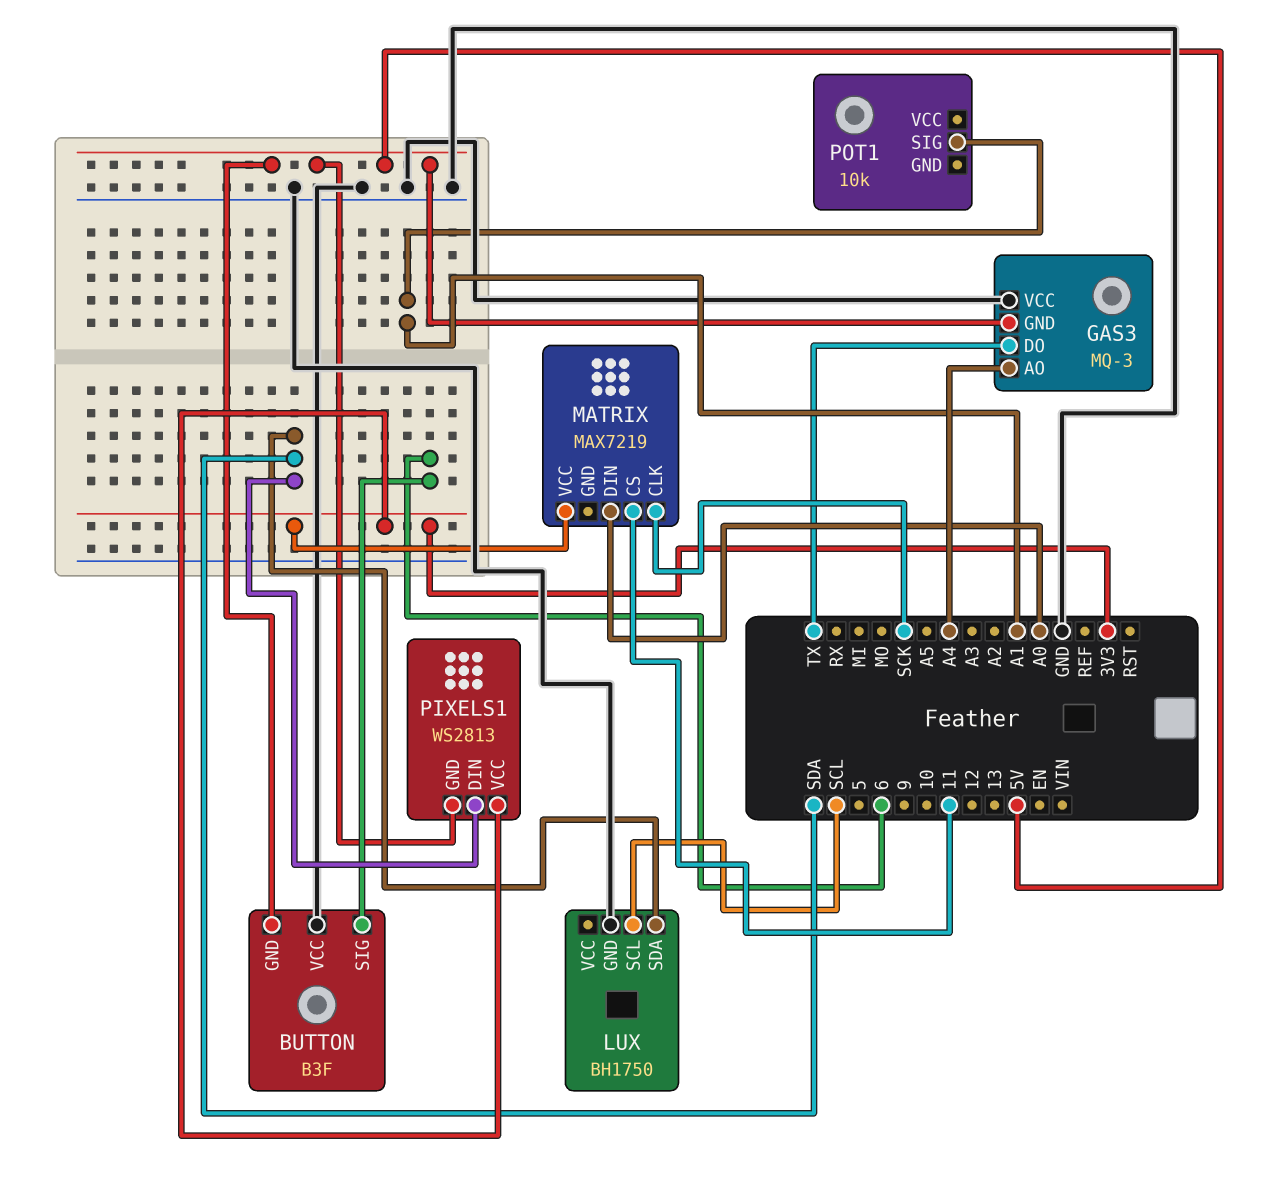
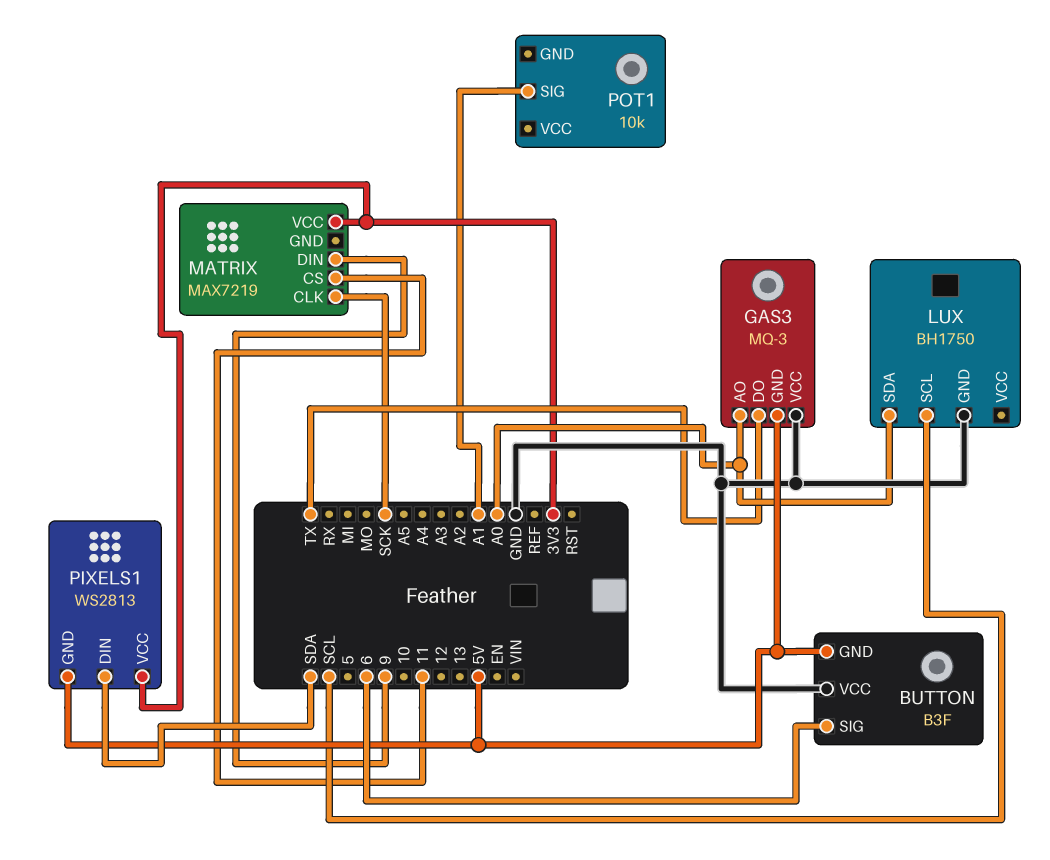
GAS3 pin AO: A4 -> A0
LUX pin SDA: SDA -> A0
MATRIX pin DIN: A0 -> 9

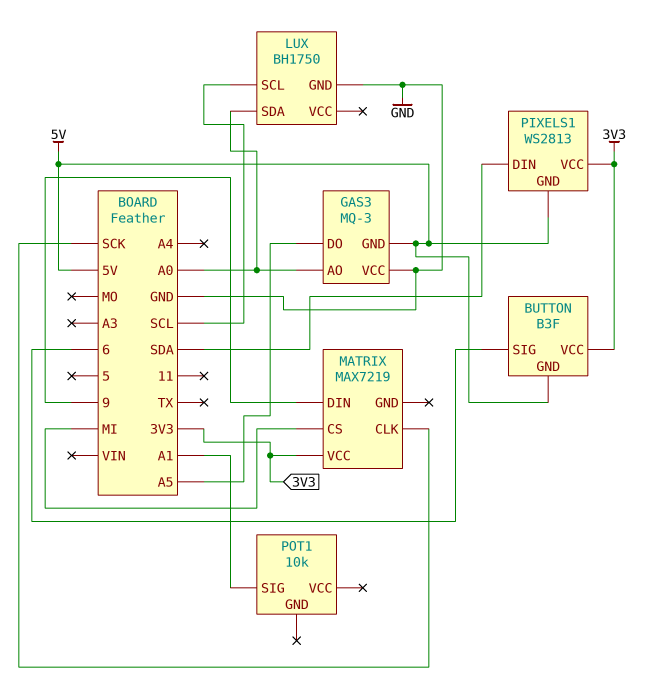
BUTTON pin VCC: GND -> 3V3
GAS3 pin DO: TX -> A5
MATRIX pin CS: 11 -> MI

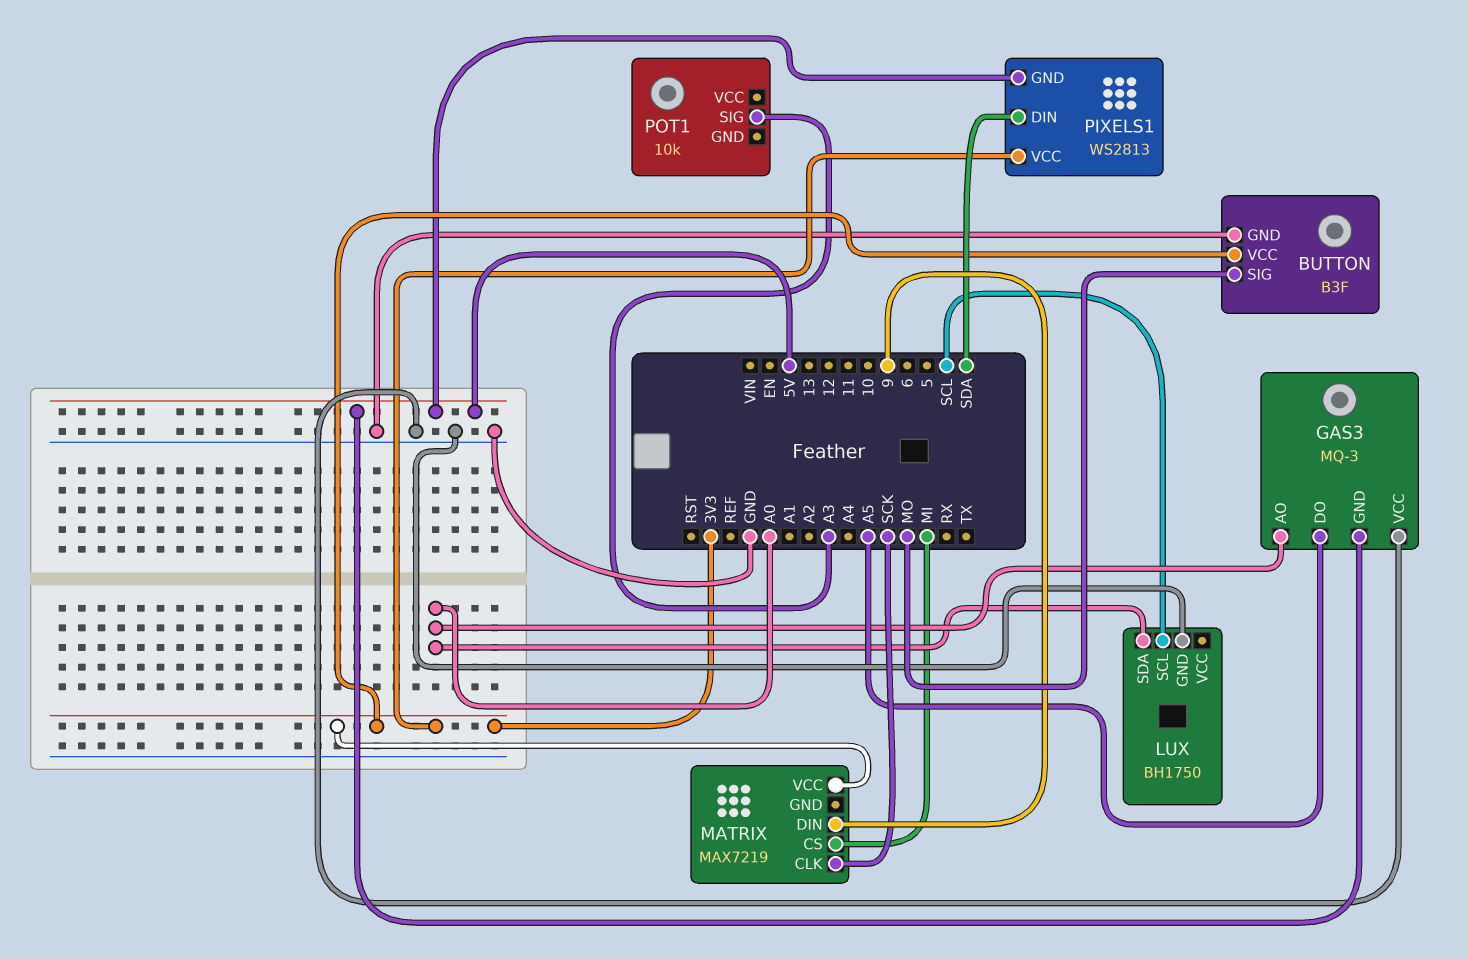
BUTTON pin GND: 5V -> GND
BUTTON pin SIG: 6 -> MO
POT1 pin SIG: A1 -> A3

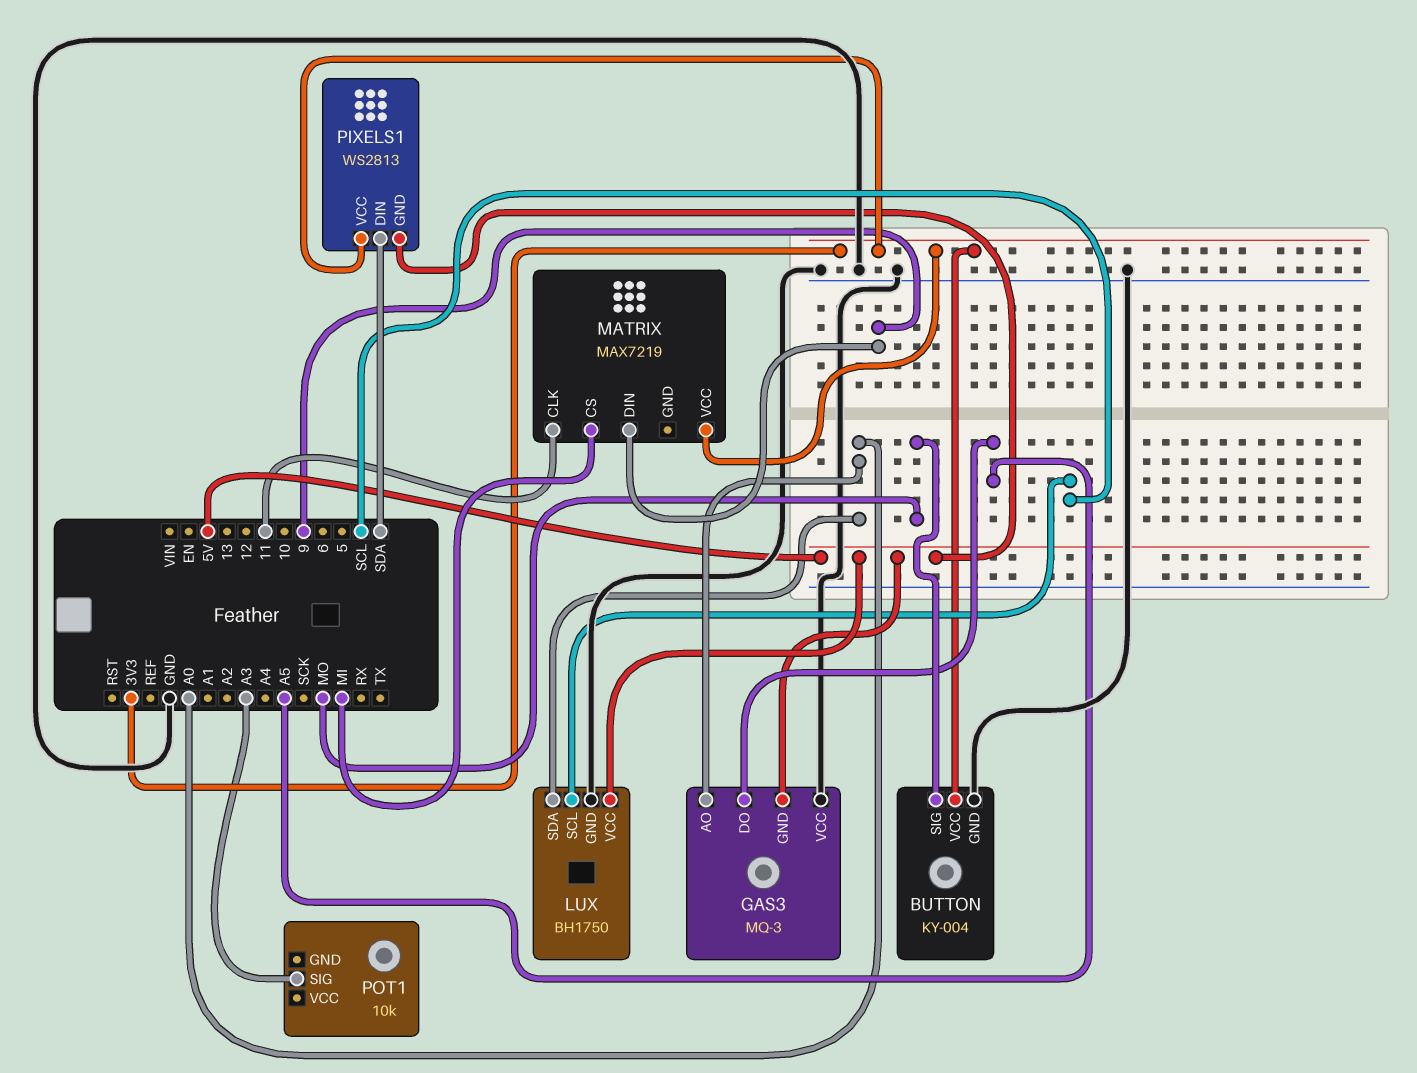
BUTTON: B3F -> KY-004
LUX pin VCC: none -> 5V
MATRIX pin CLK: SCK -> 11

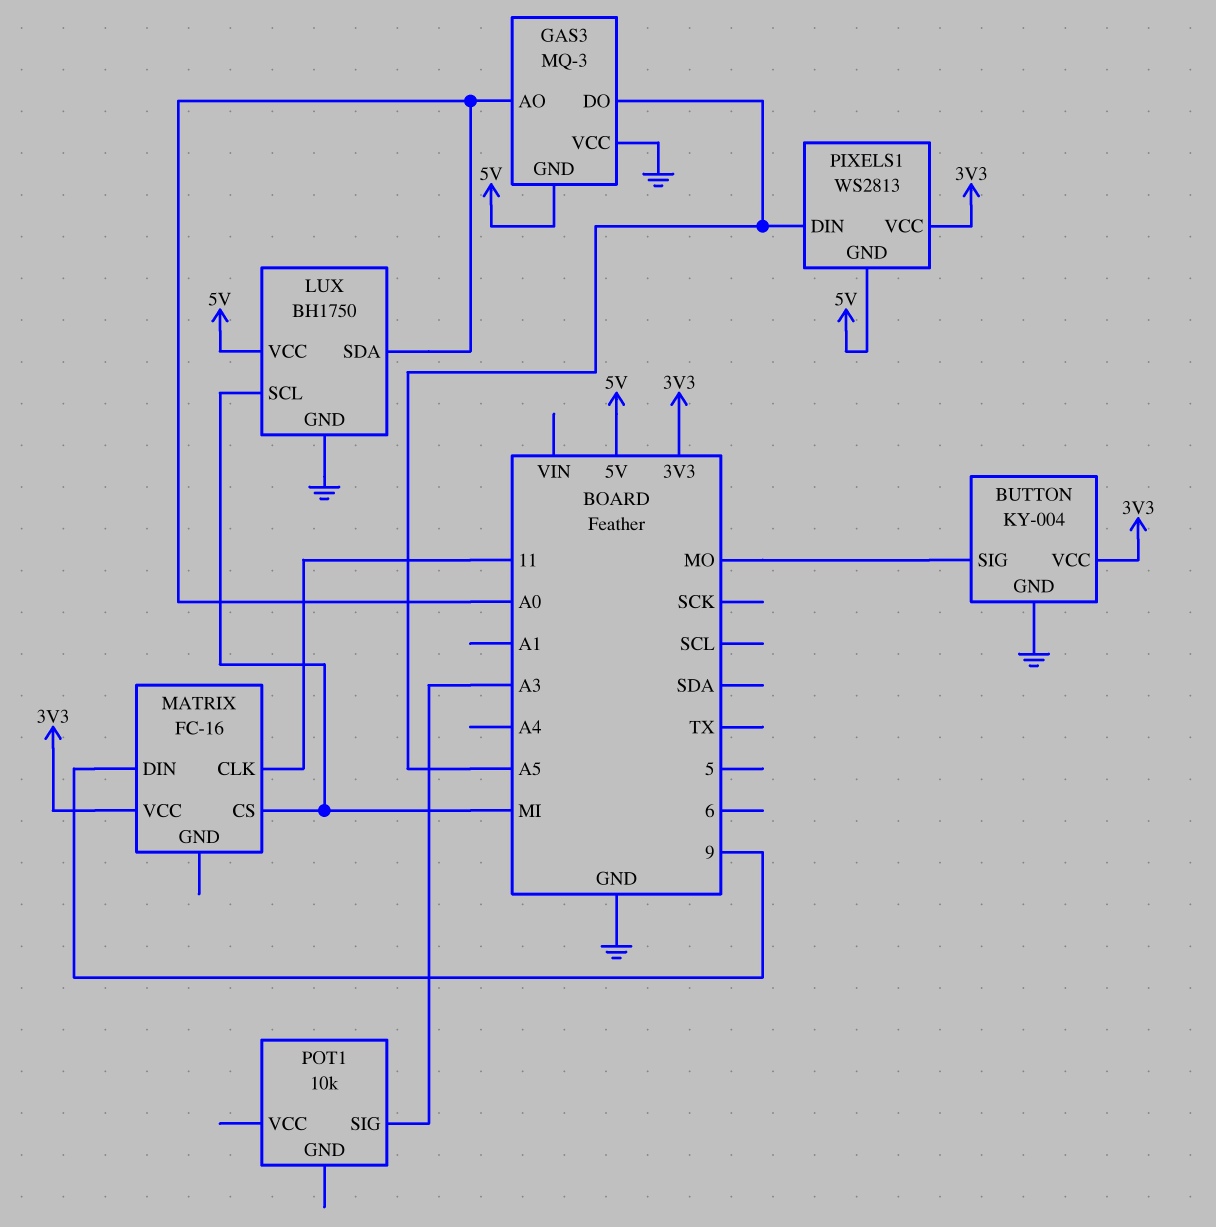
LUX pin SCL: SCL -> MI
MATRIX: MAX7219 -> FC-16
PIXELS1 pin DIN: SDA -> A5

